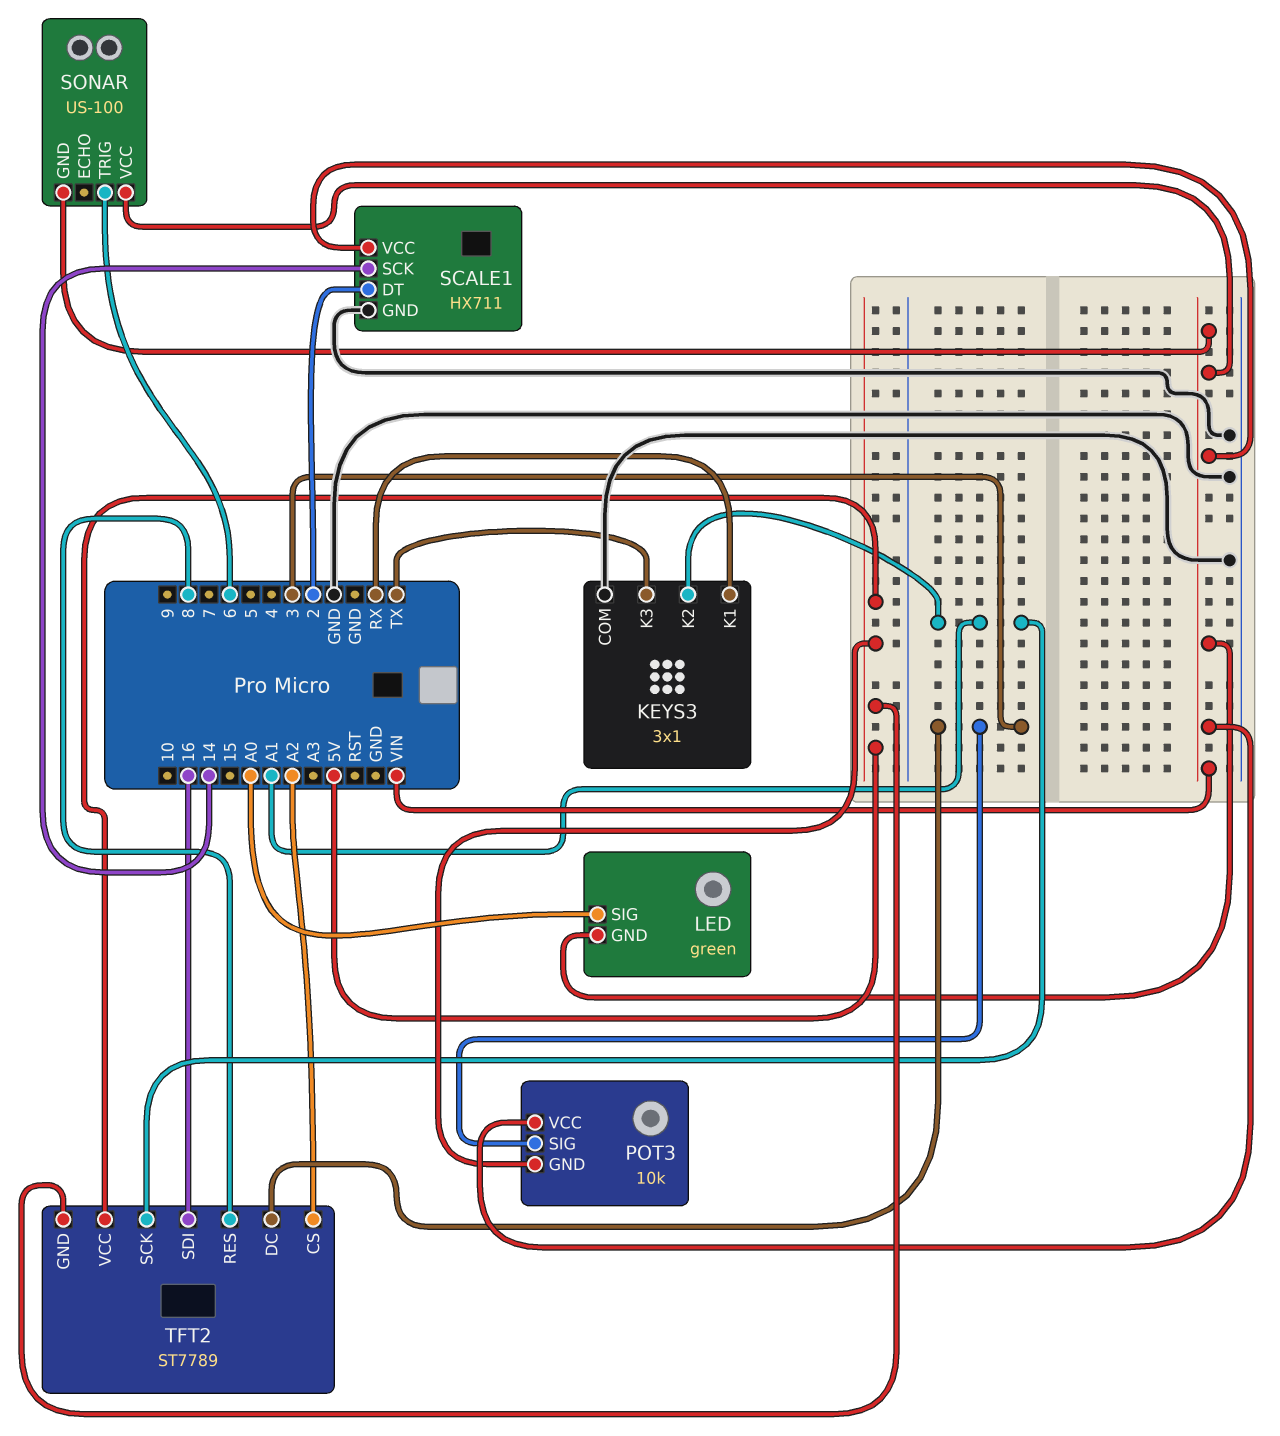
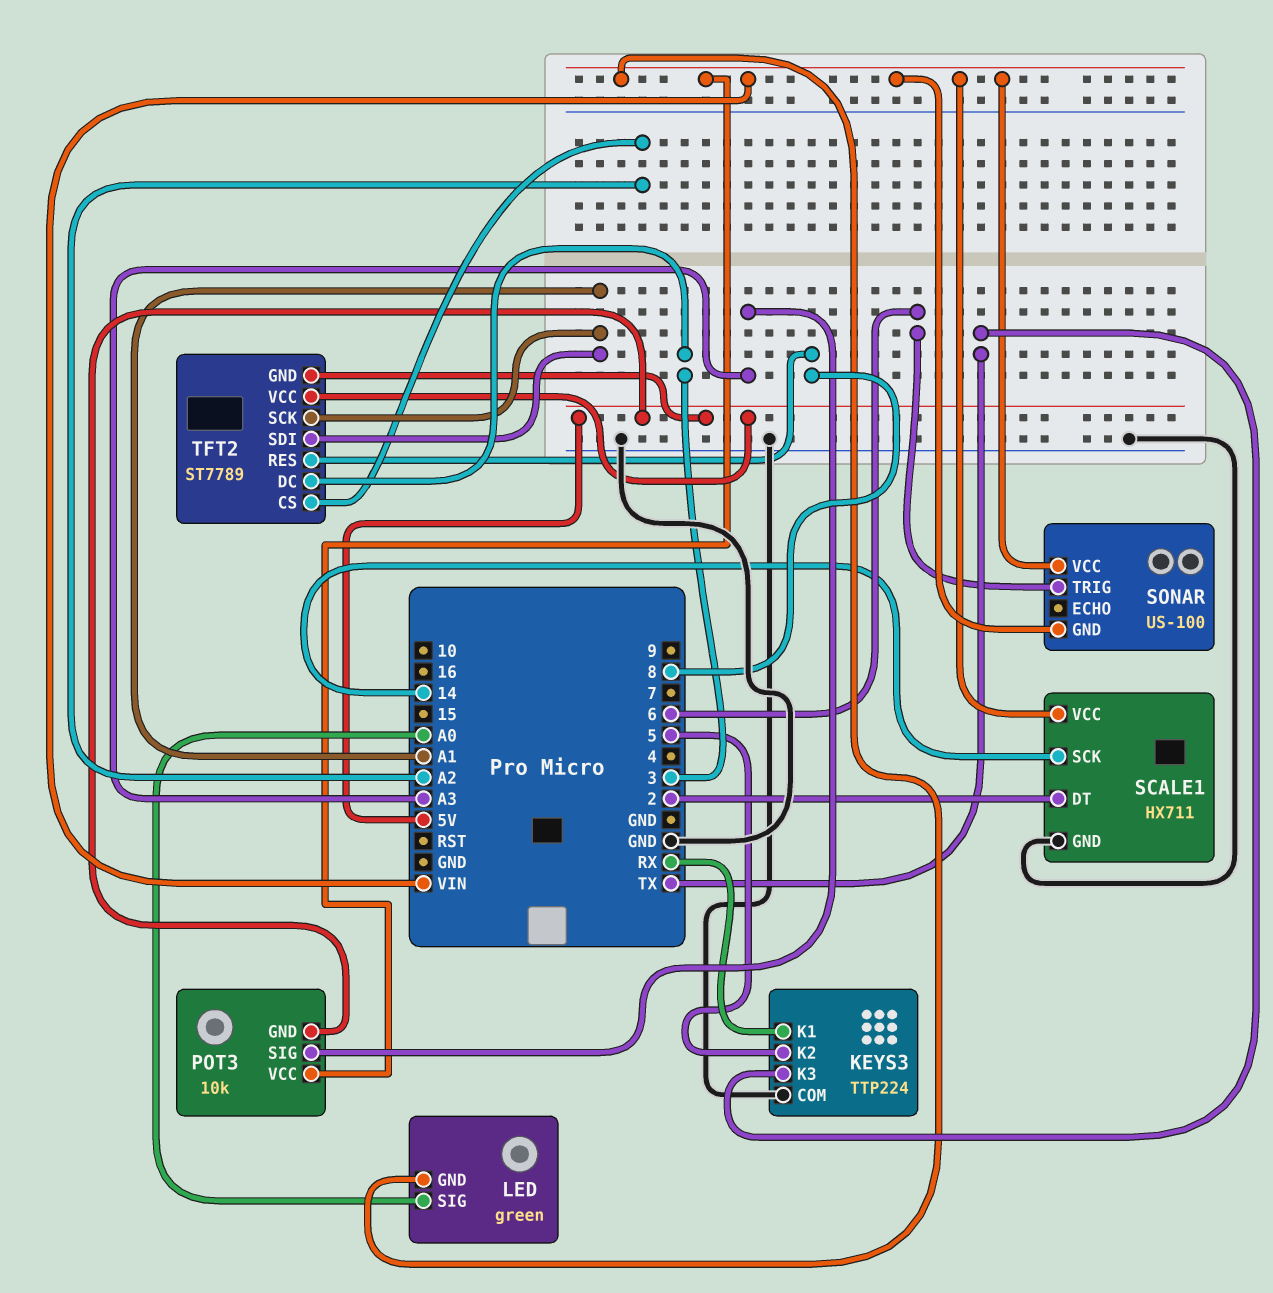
KEYS3: 3x1 -> TTP224
KEYS3 pin K2: A1 -> 5
POT3 pin SIG: 3 -> A3
TFT2 pin SDI: 16 -> A1

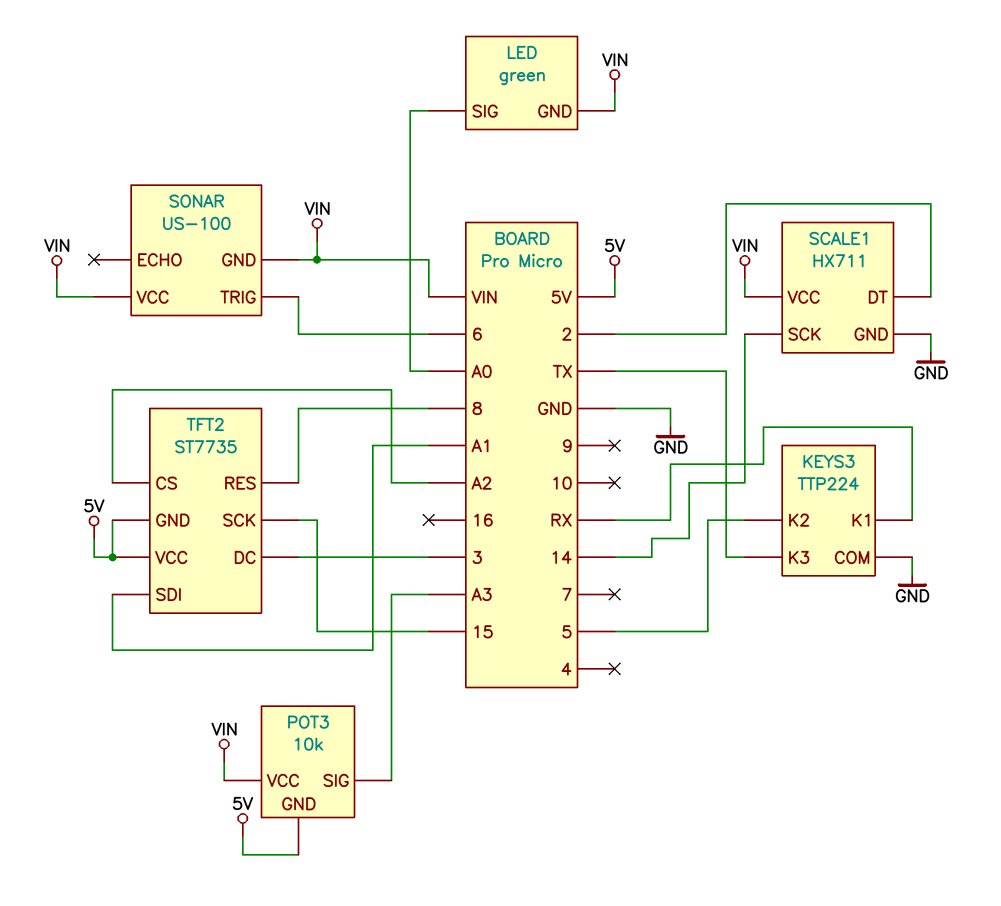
TFT2: ST7789 -> ST7735
TFT2 pin SCK: A1 -> 15

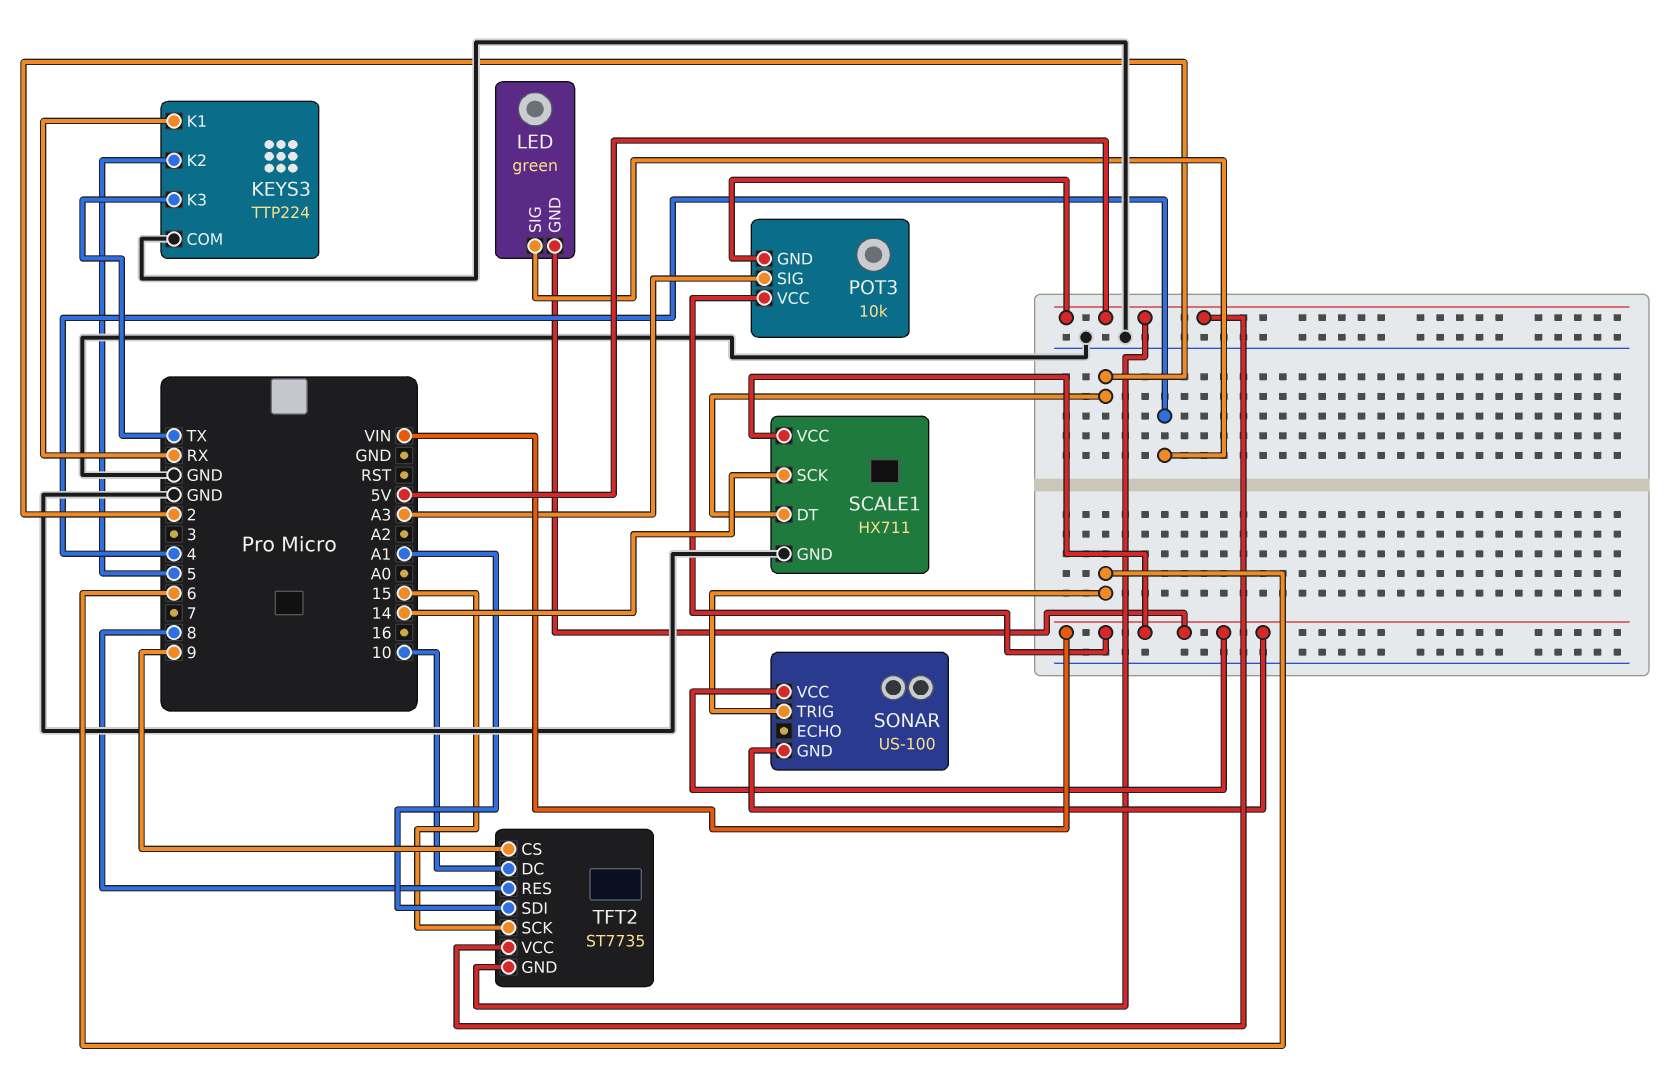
LED pin SIG: A0 -> 4
TFT2 pin CS: A2 -> 9
TFT2 pin DC: 3 -> 10

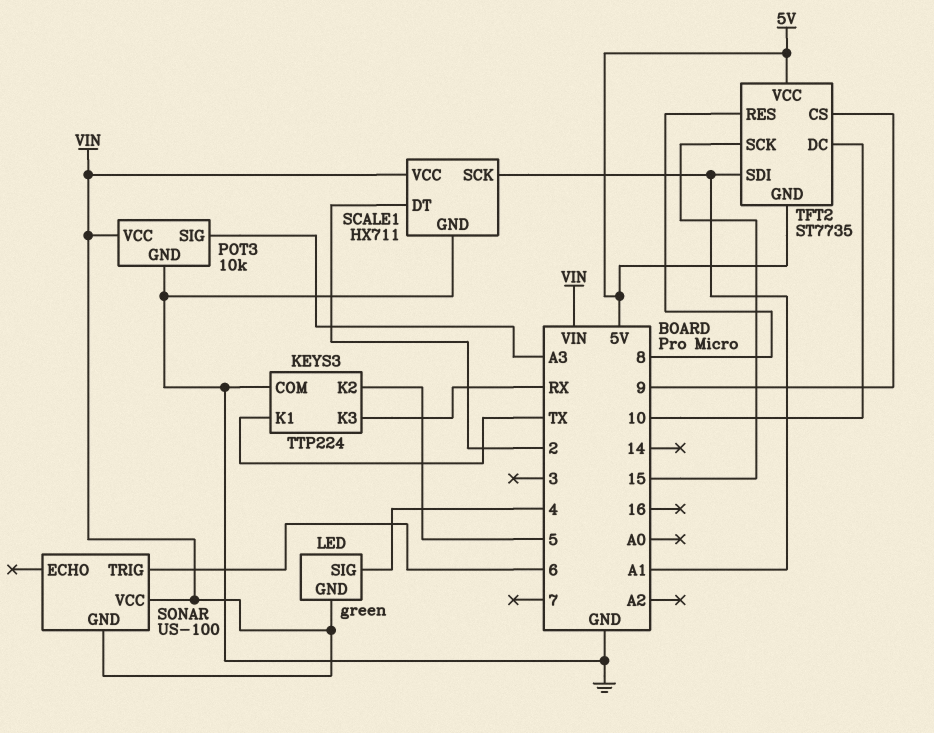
KEYS3 pin K1: RX -> TX
KEYS3 pin K3: TX -> RX
POT3 pin GND: 5V -> GND
SCALE1 pin SCK: 14 -> A1

